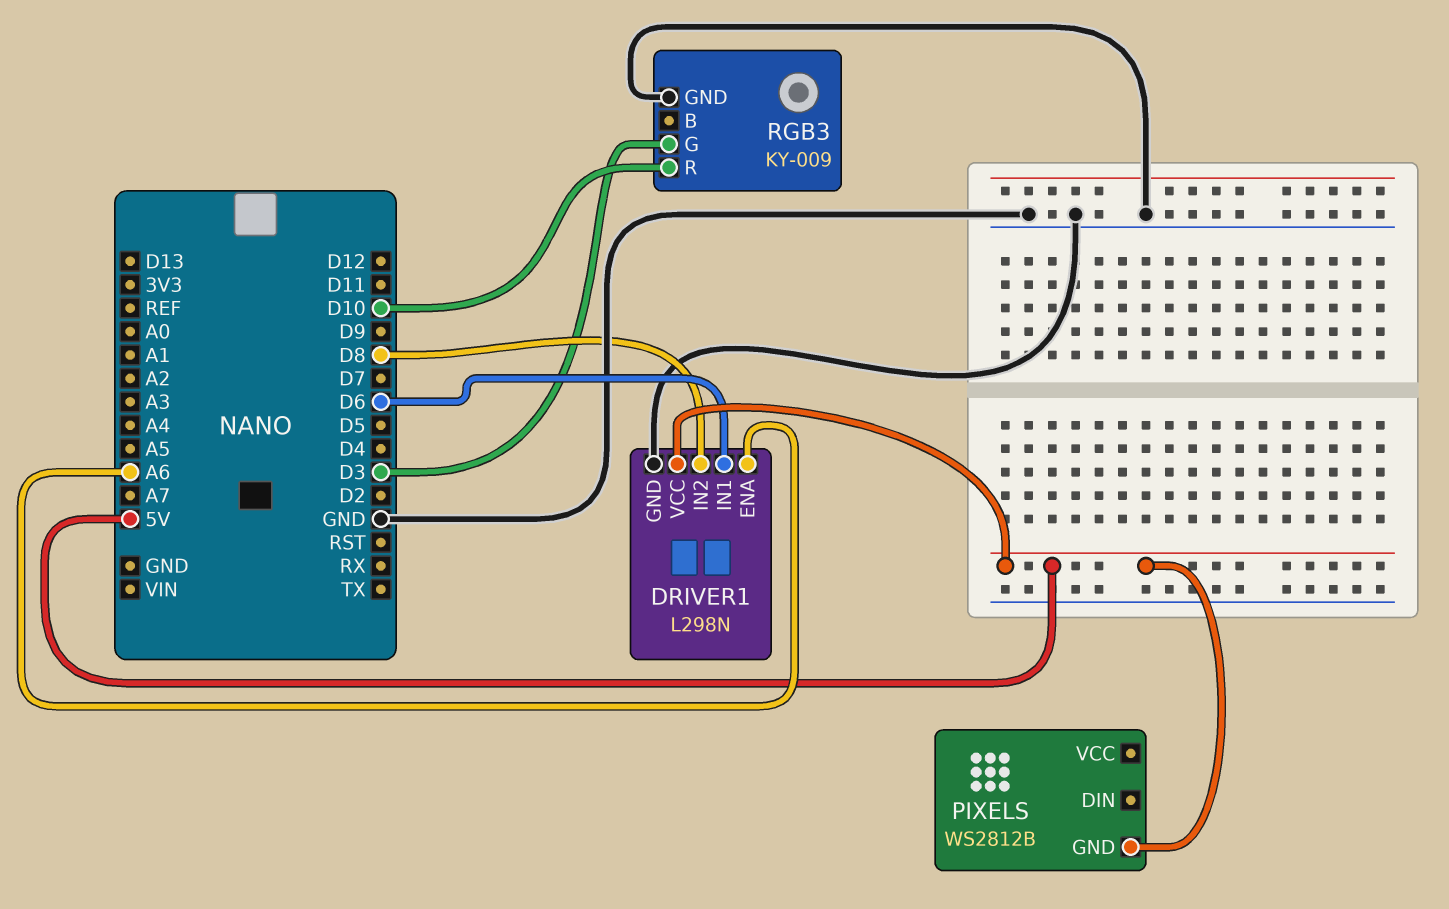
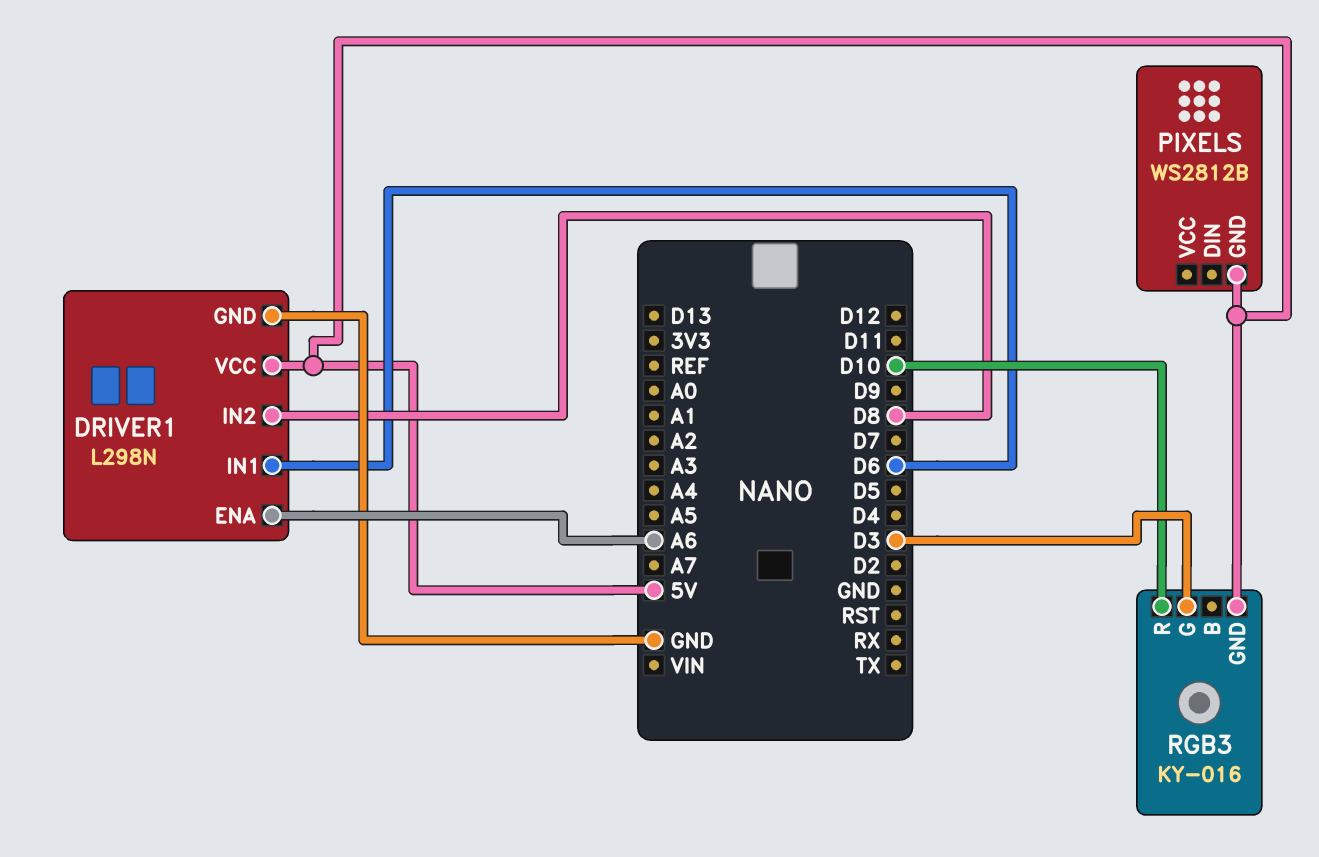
RGB3: KY-009 -> KY-016
RGB3 pin GND: GND -> 5V

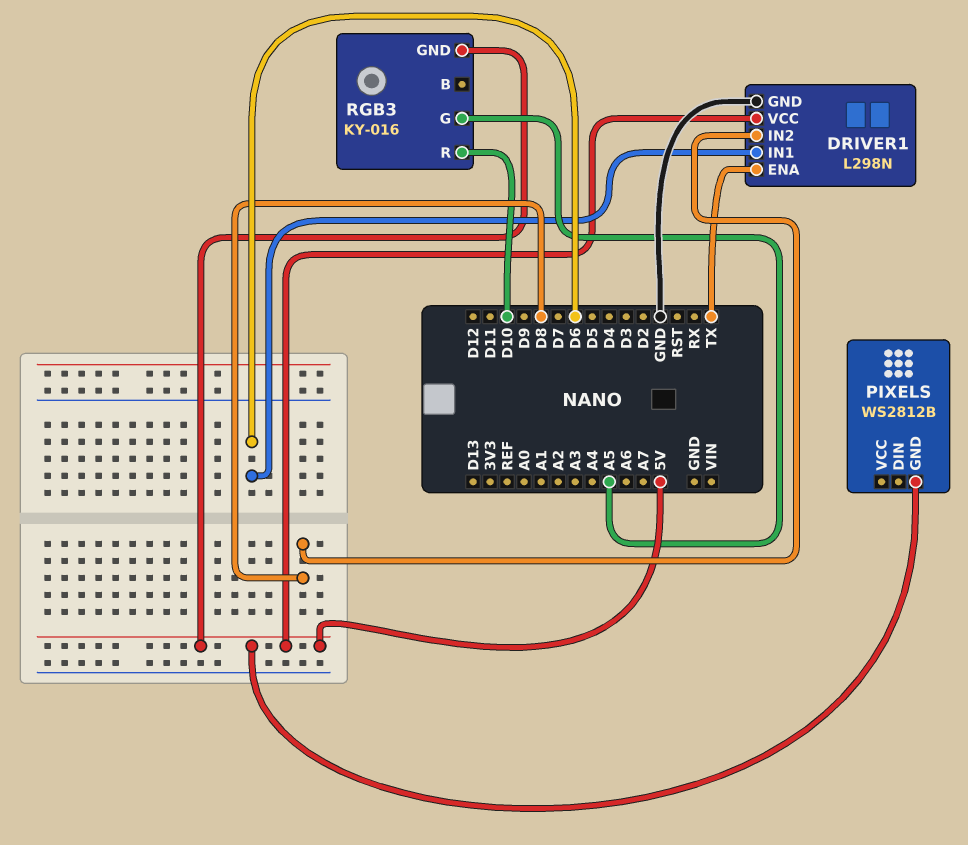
DRIVER1 pin ENA: A6 -> TX
RGB3 pin G: D3 -> A5

